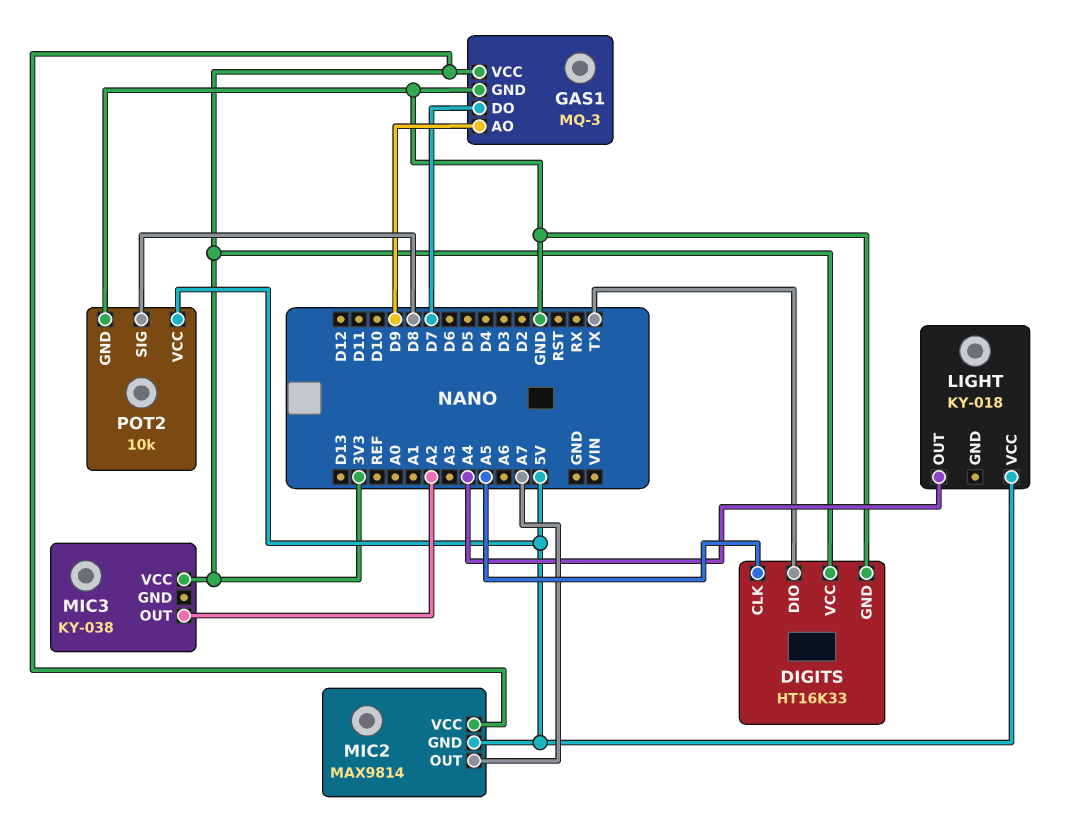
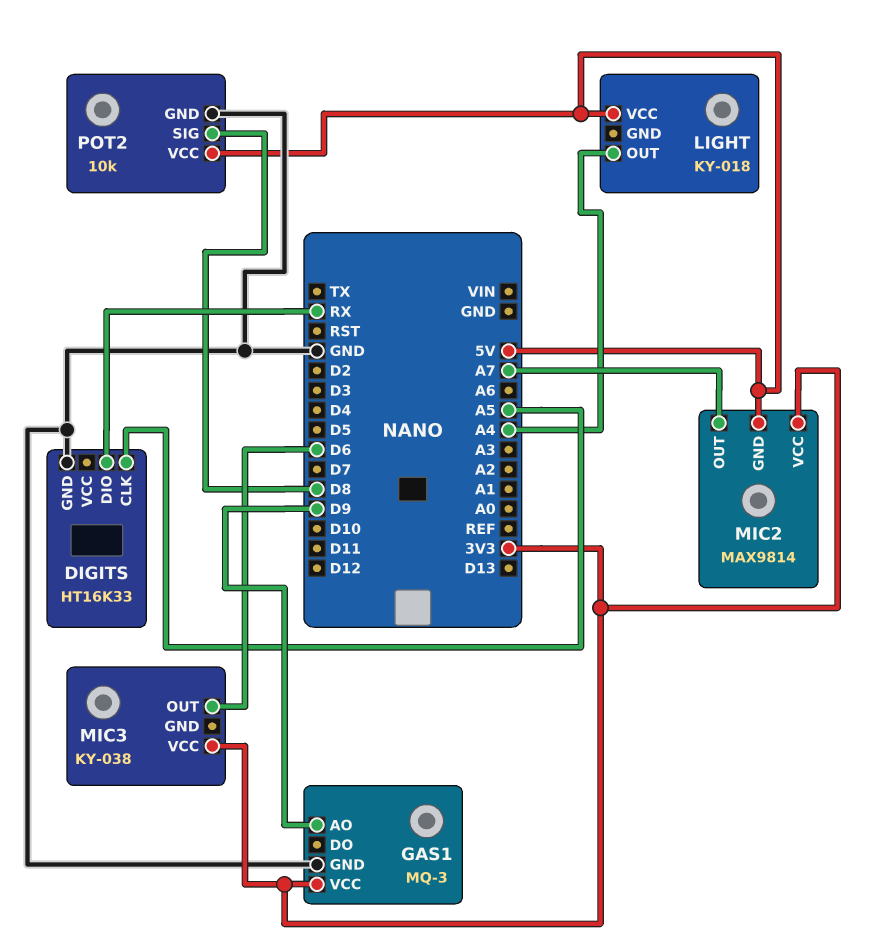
DIGITS pin DIO: TX -> RX
DIGITS pin VCC: 3V3 -> none
GAS1 pin DO: D7 -> none
MIC3 pin OUT: A2 -> D6

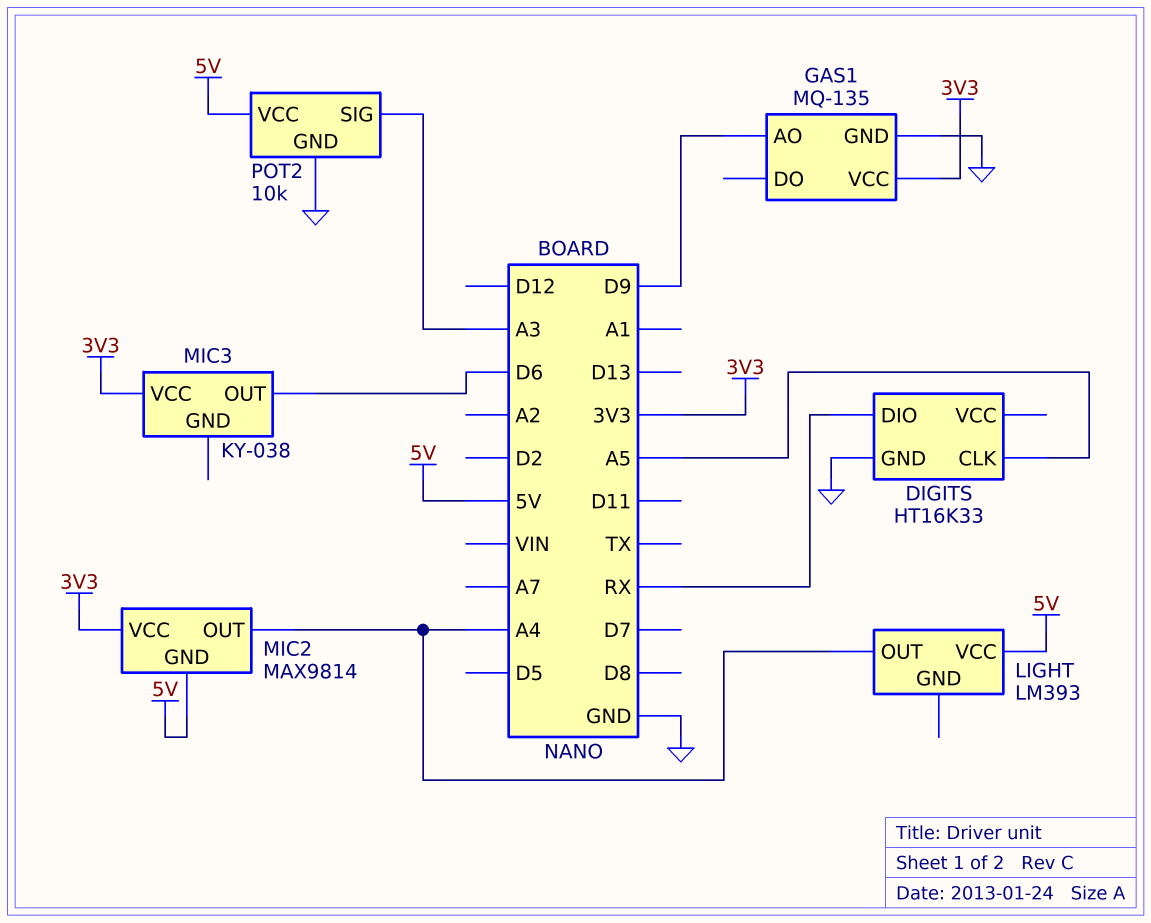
GAS1: MQ-3 -> MQ-135
LIGHT: KY-018 -> LM393
MIC2 pin OUT: A7 -> A4
POT2 pin SIG: D8 -> A3

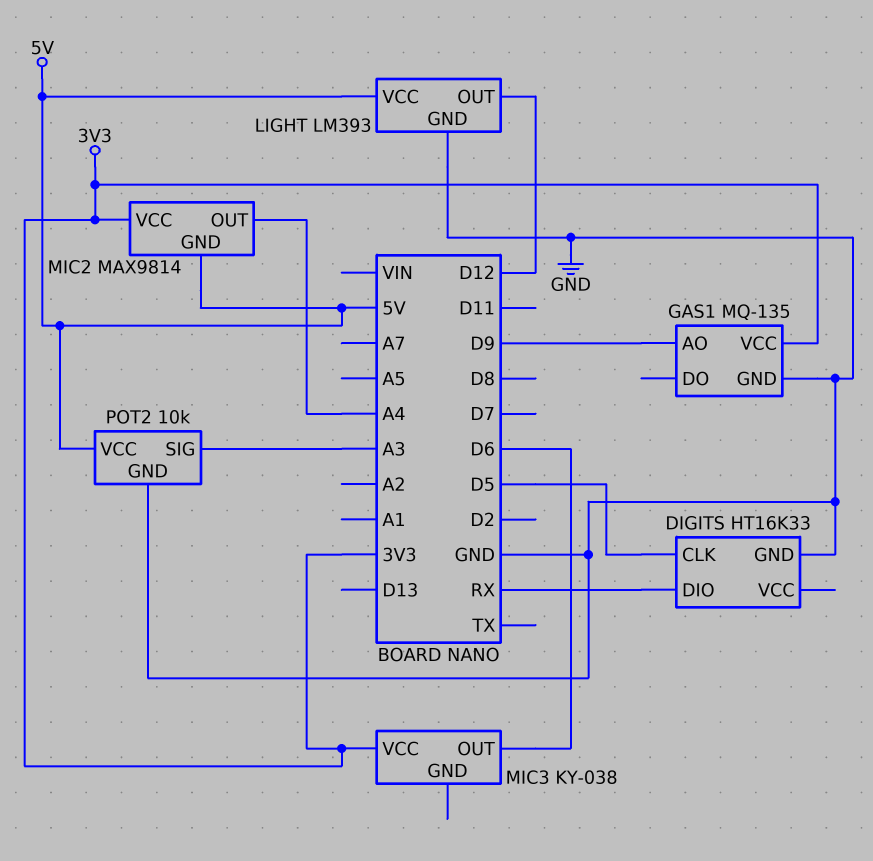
DIGITS pin CLK: A5 -> D5
LIGHT pin GND: none -> GND
LIGHT pin OUT: A4 -> D12

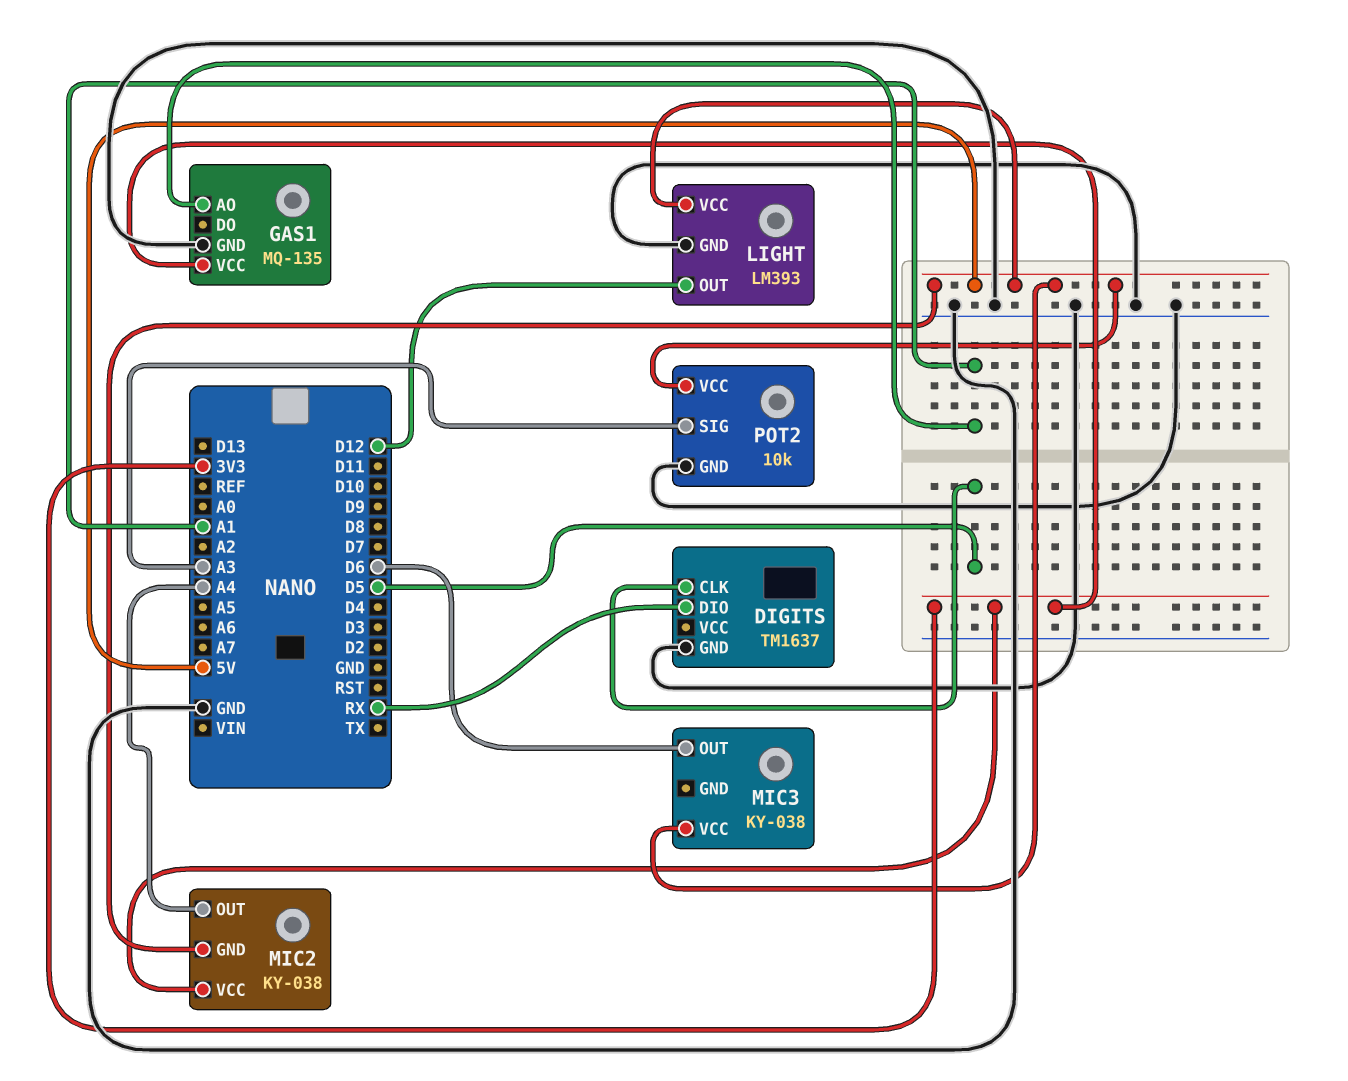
DIGITS: HT16K33 -> TM1637
GAS1 pin AO: D9 -> A1
MIC2: MAX9814 -> KY-038
MIC3 pin VCC: 3V3 -> 5V

